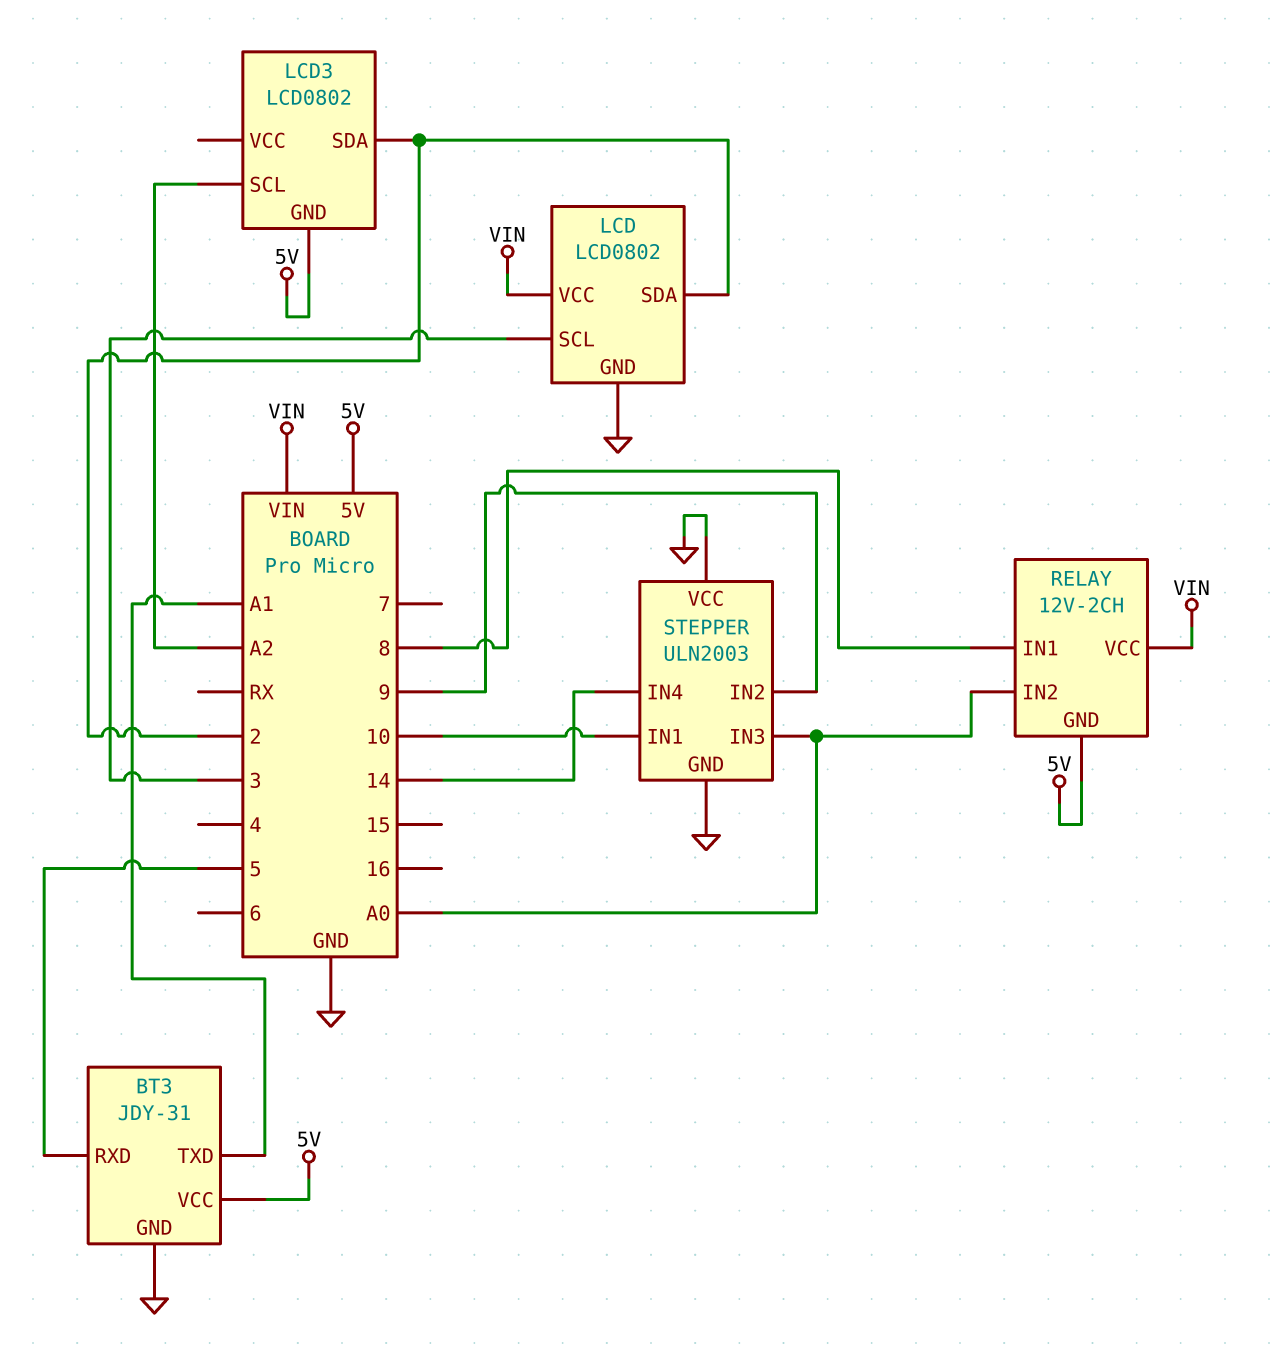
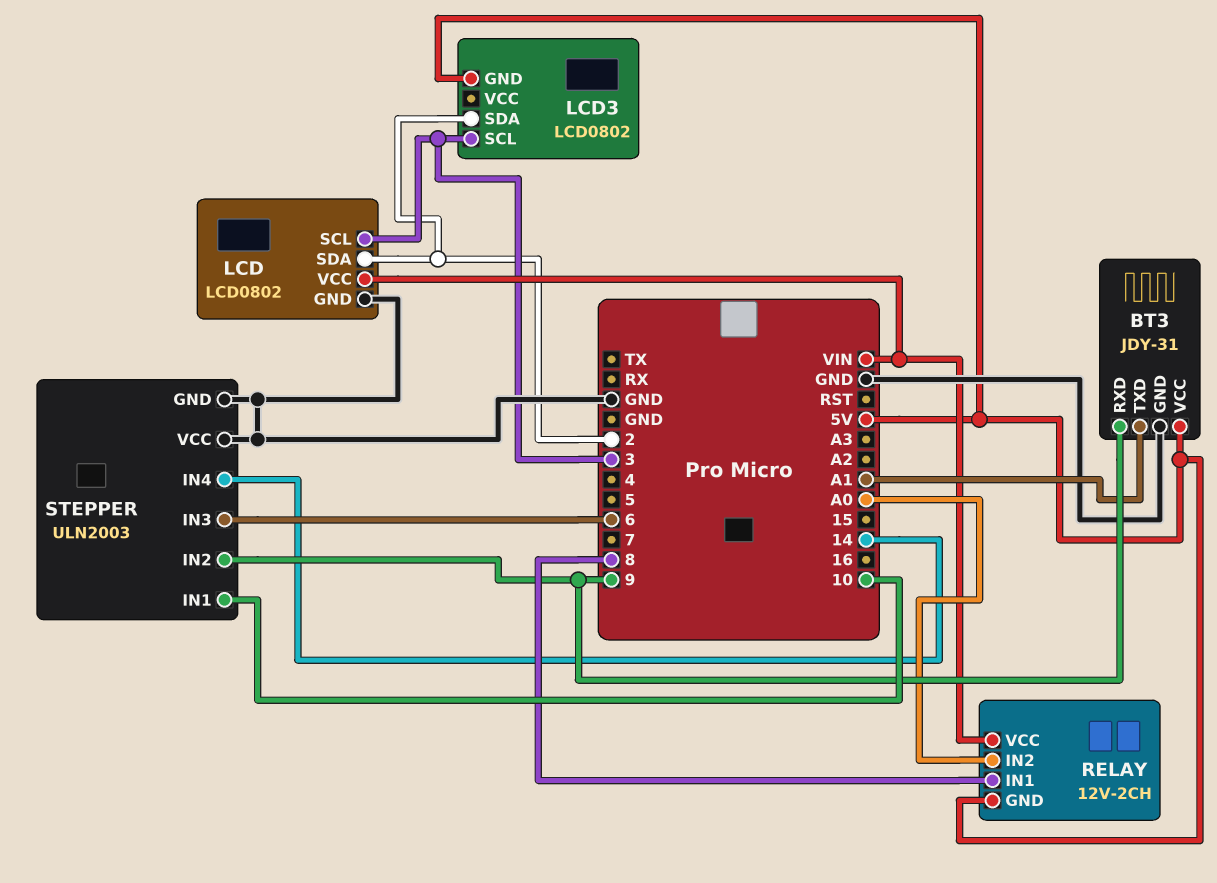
BT3 pin RXD: 5 -> 9
LCD3 pin SCL: A2 -> 3
STEPPER pin IN3: A0 -> 6

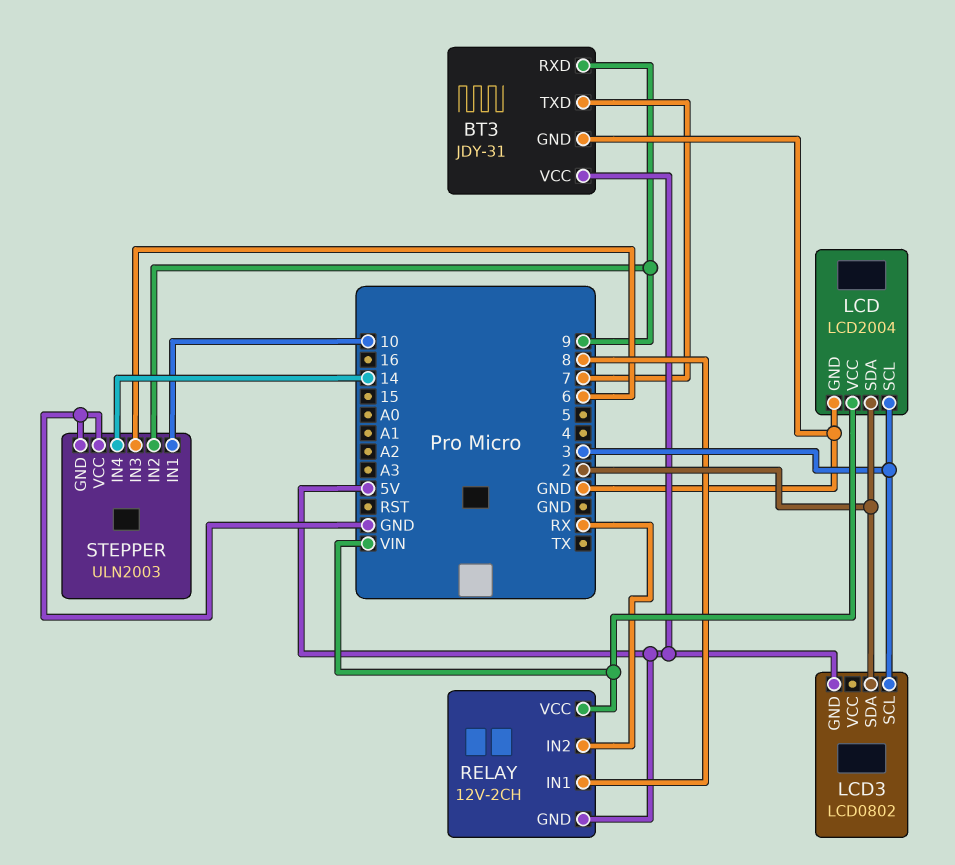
BT3 pin TXD: A1 -> 7
LCD: LCD0802 -> LCD2004
RELAY pin IN2: A0 -> RX

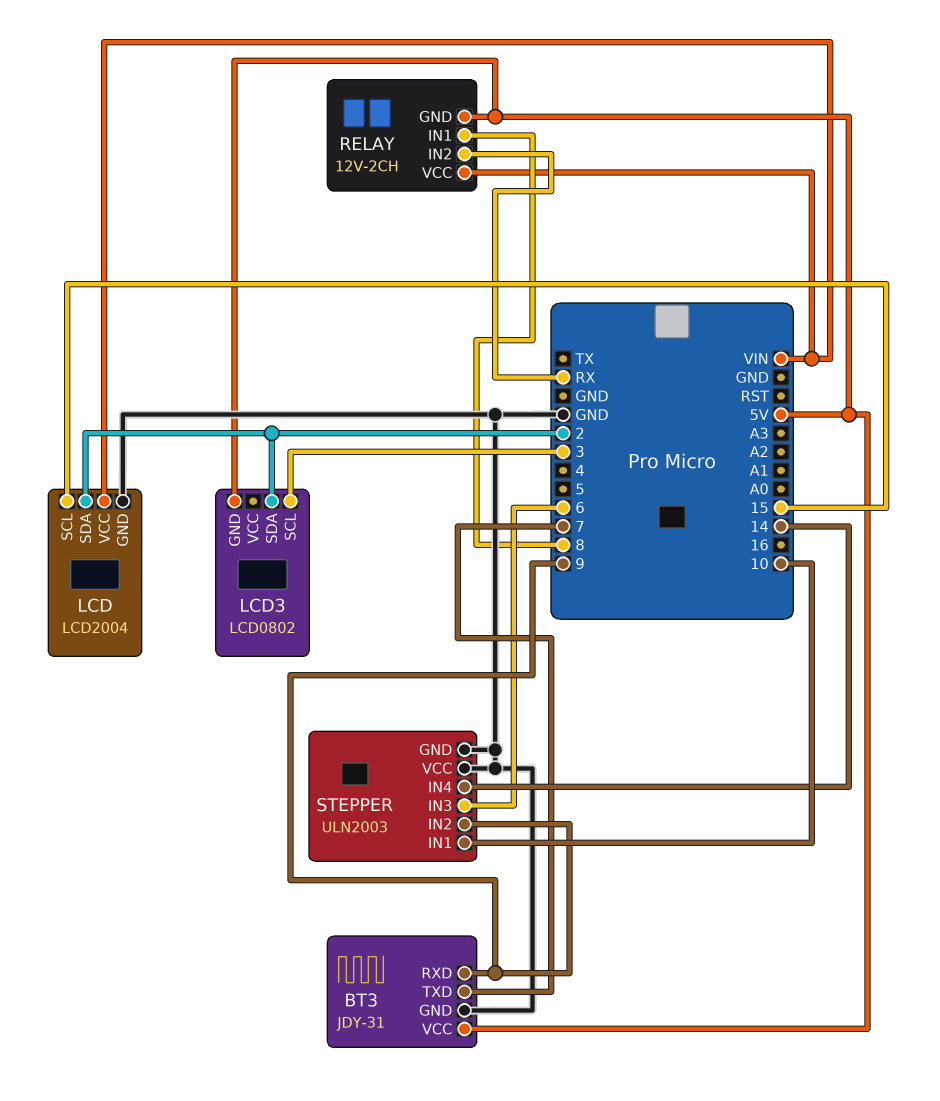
LCD pin SCL: 3 -> 15

